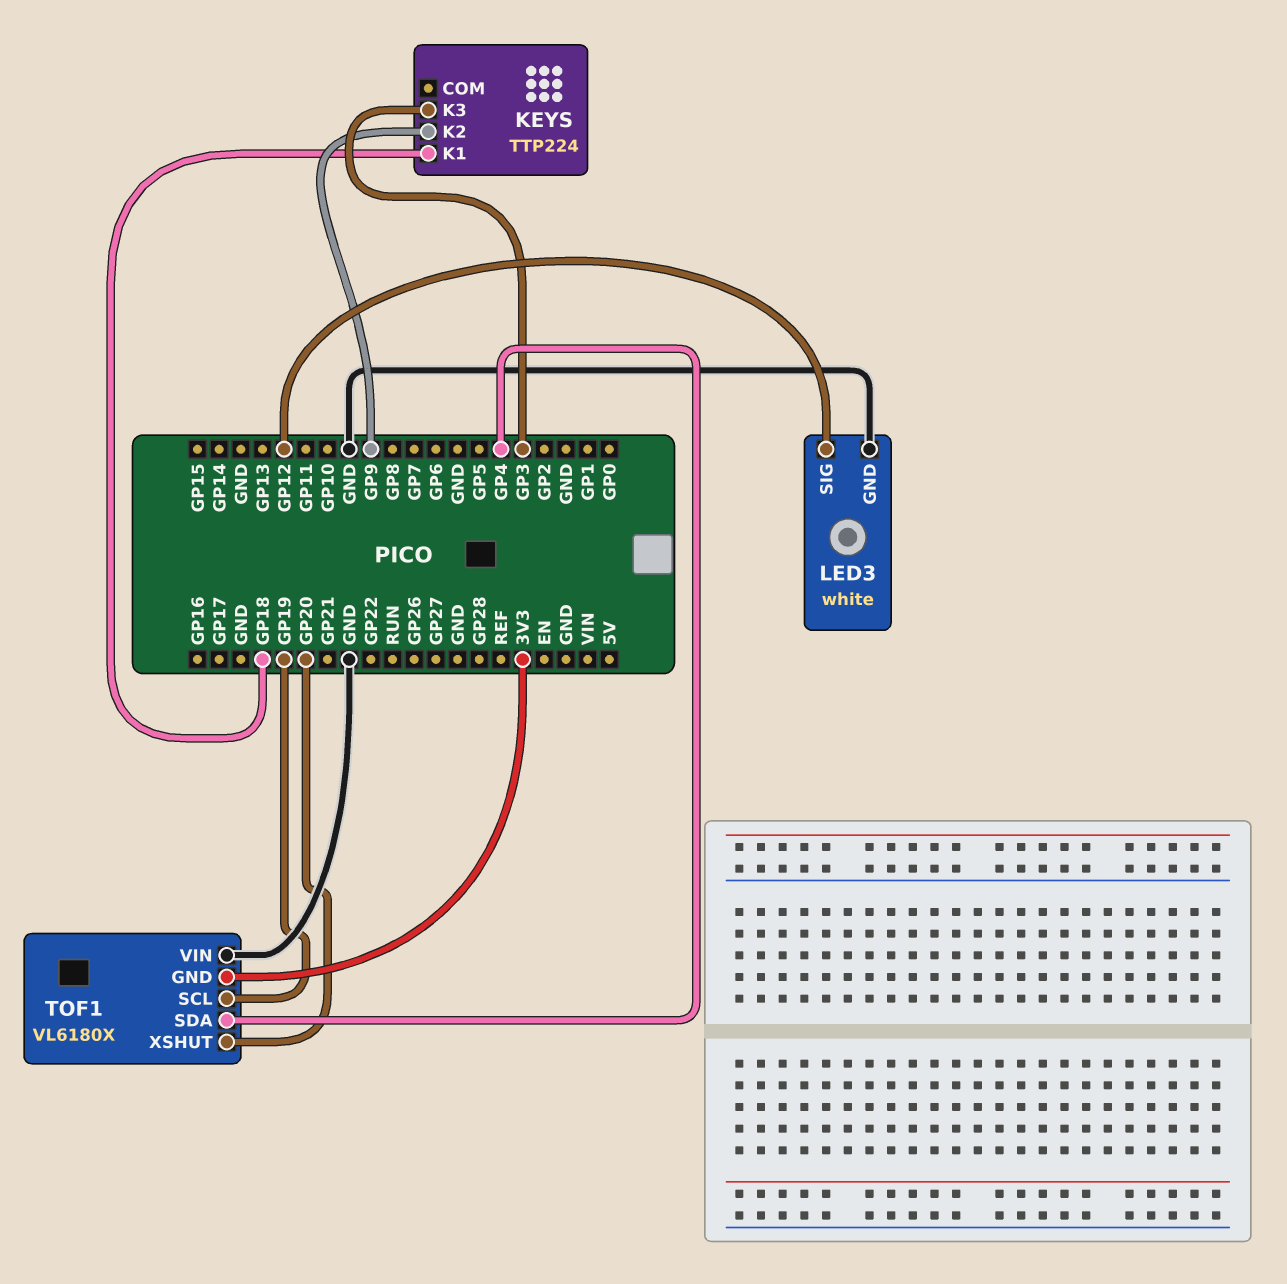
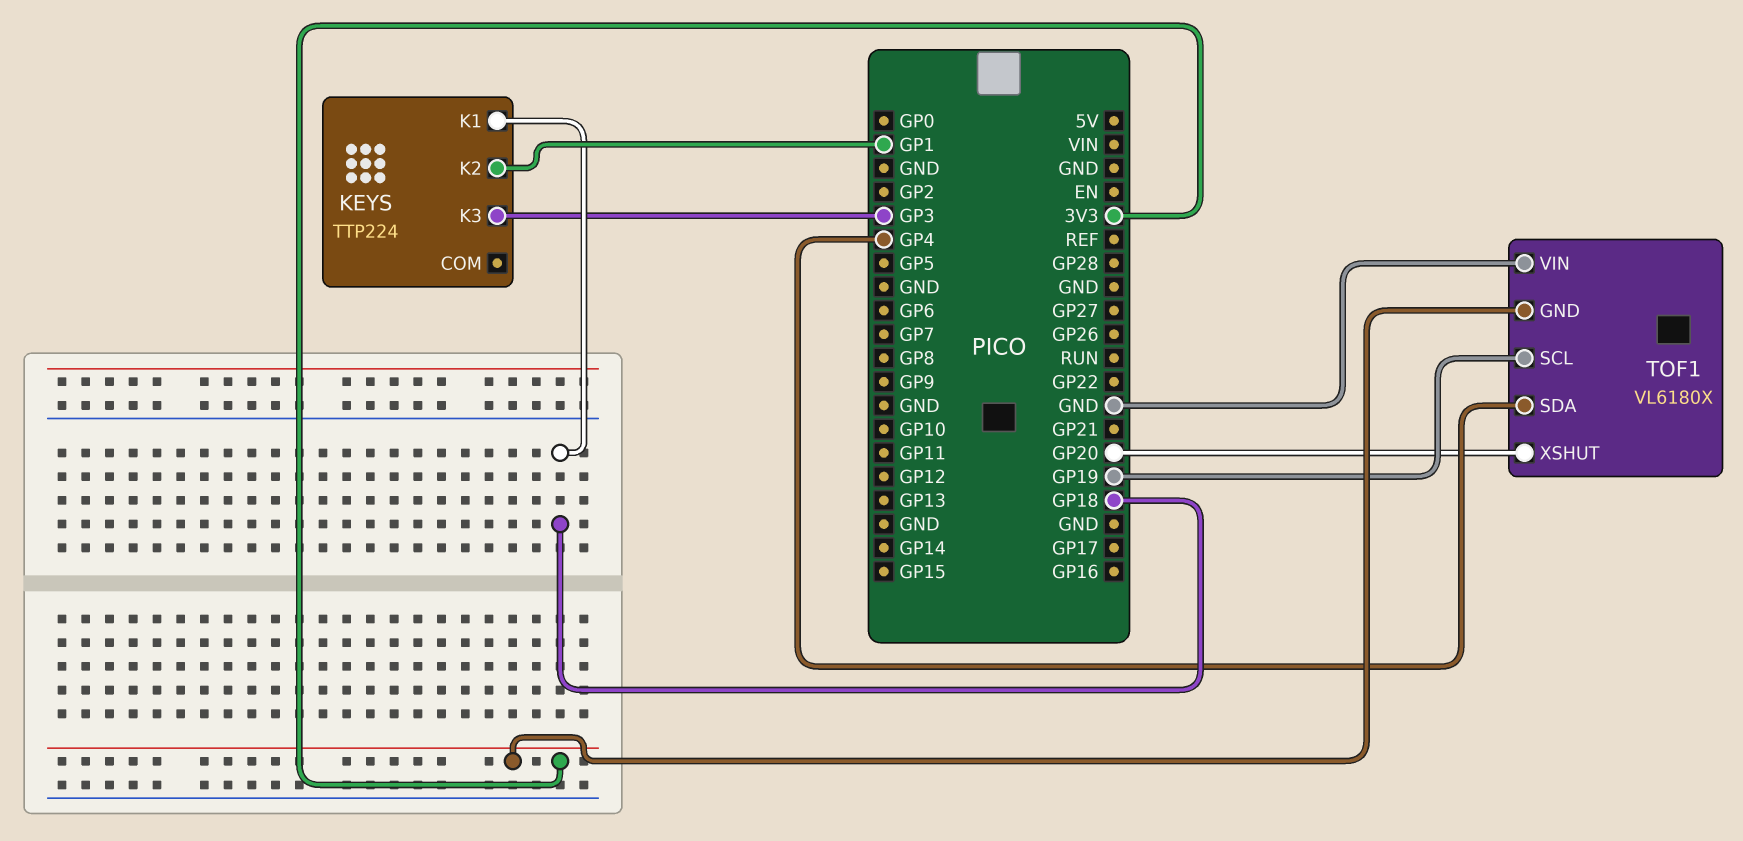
KEYS pin K2: GP9 -> GP1
LED3: white -> none
LED3 pin GND: GND -> none
LED3 pin SIG: GP12 -> none

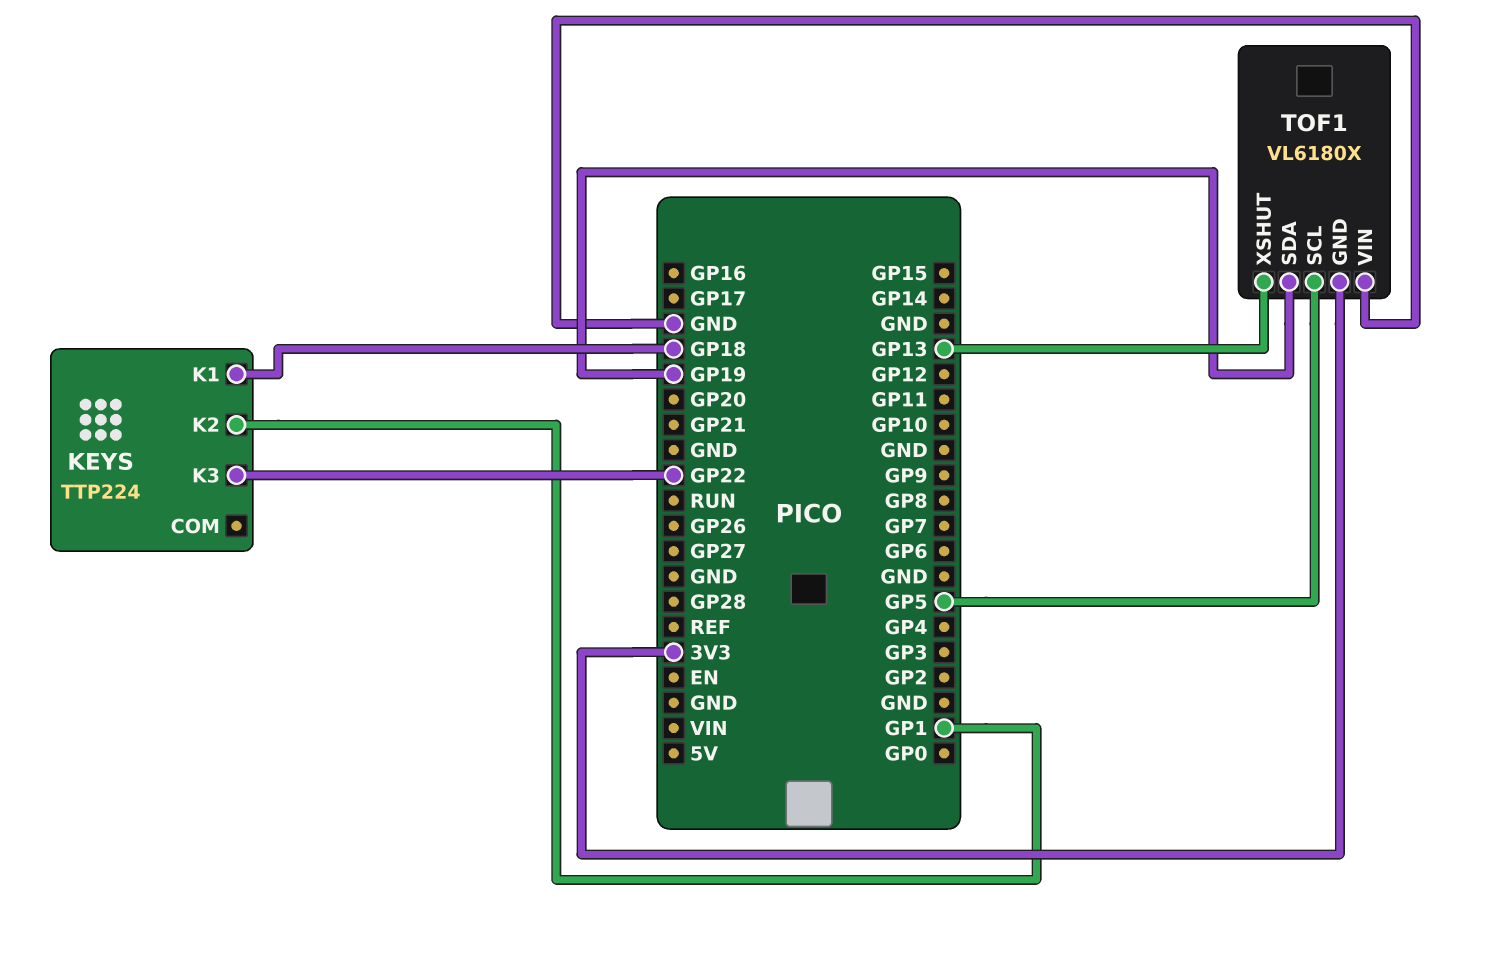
KEYS pin K3: GP3 -> GP22
TOF1 pin SCL: GP19 -> GP5
TOF1 pin SDA: GP4 -> GP19
TOF1 pin XSHUT: GP20 -> GP13

